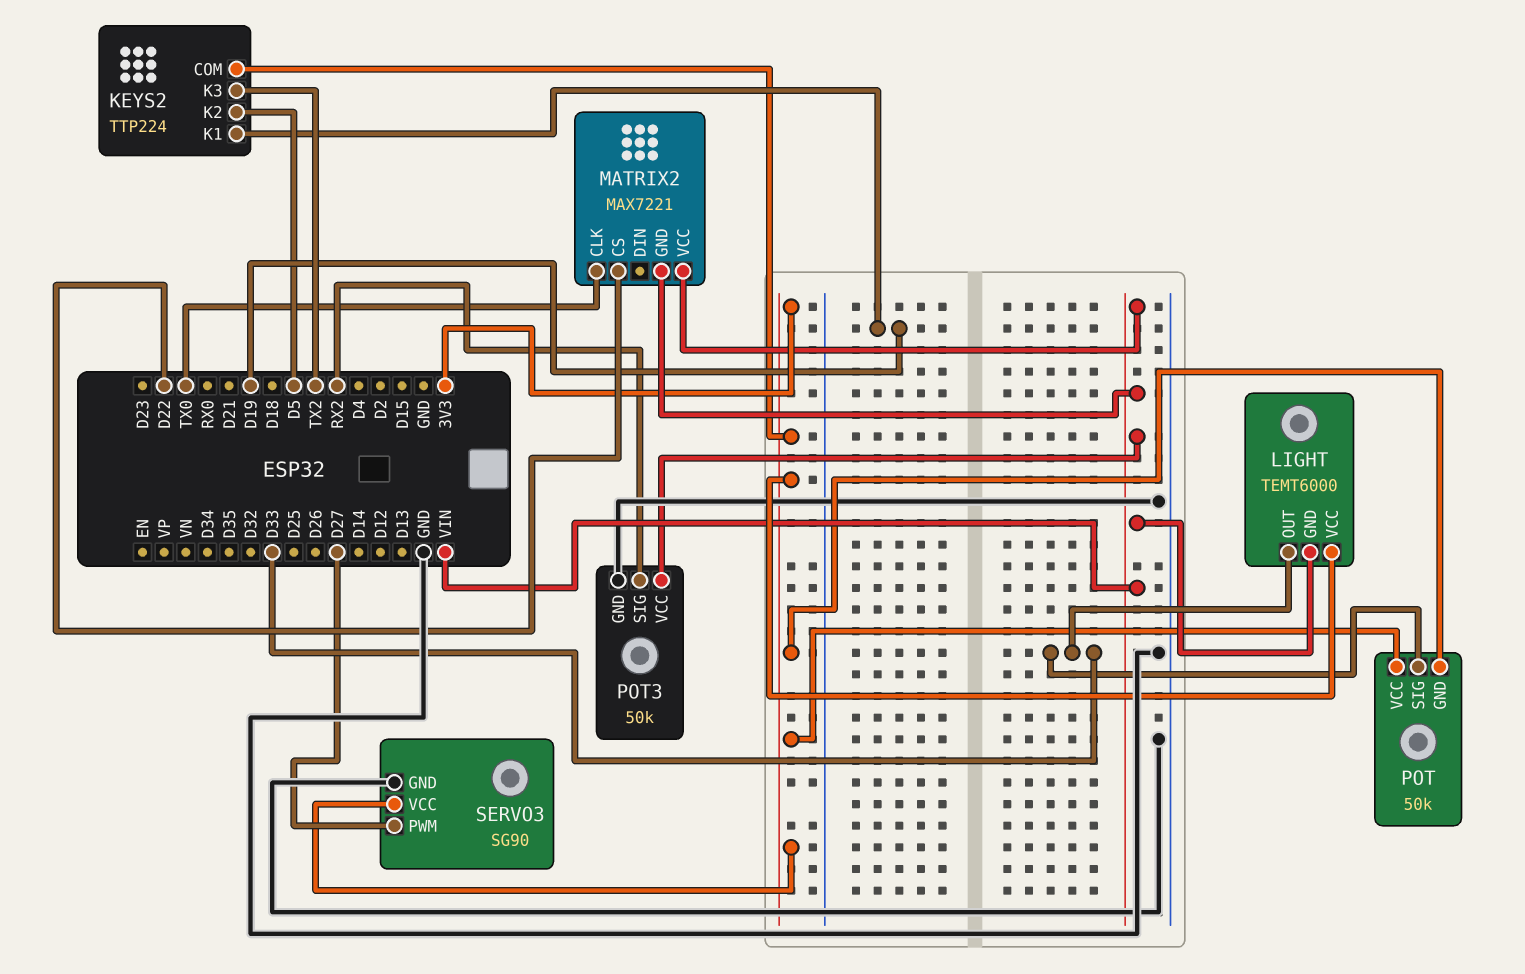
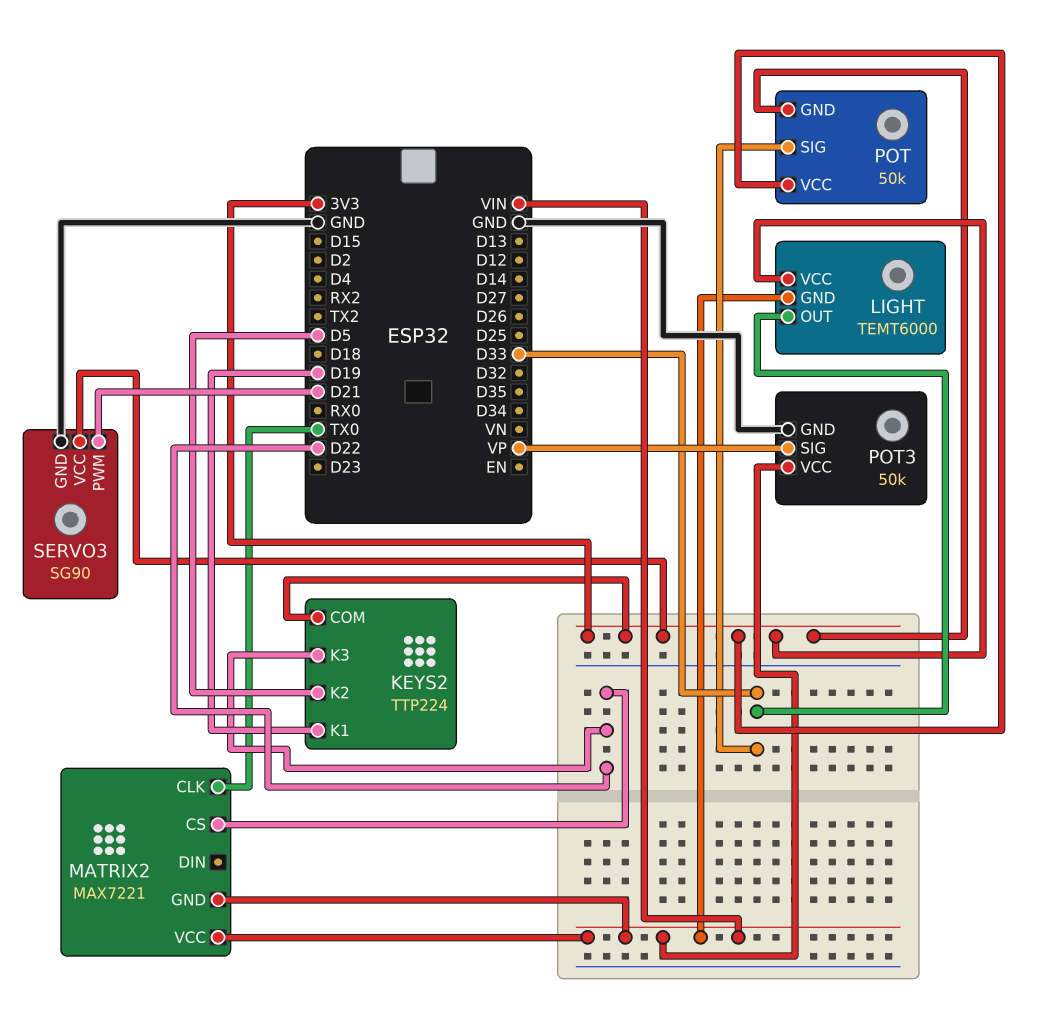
KEYS2 pin K3: TX2 -> D22
POT3 pin SIG: RX2 -> VP
SERVO3 pin PWM: D27 -> D21

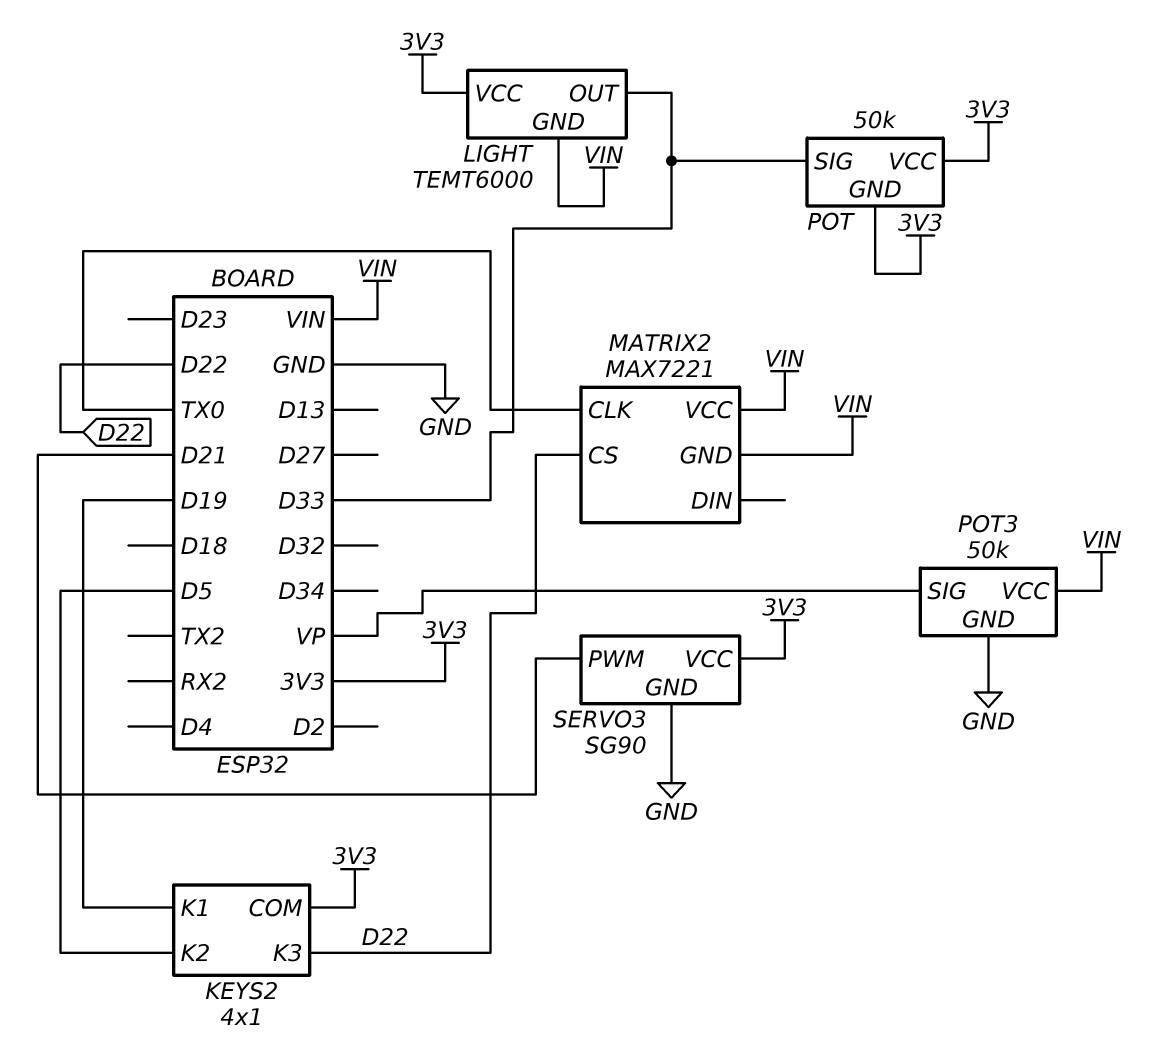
KEYS2: TTP224 -> 4x1

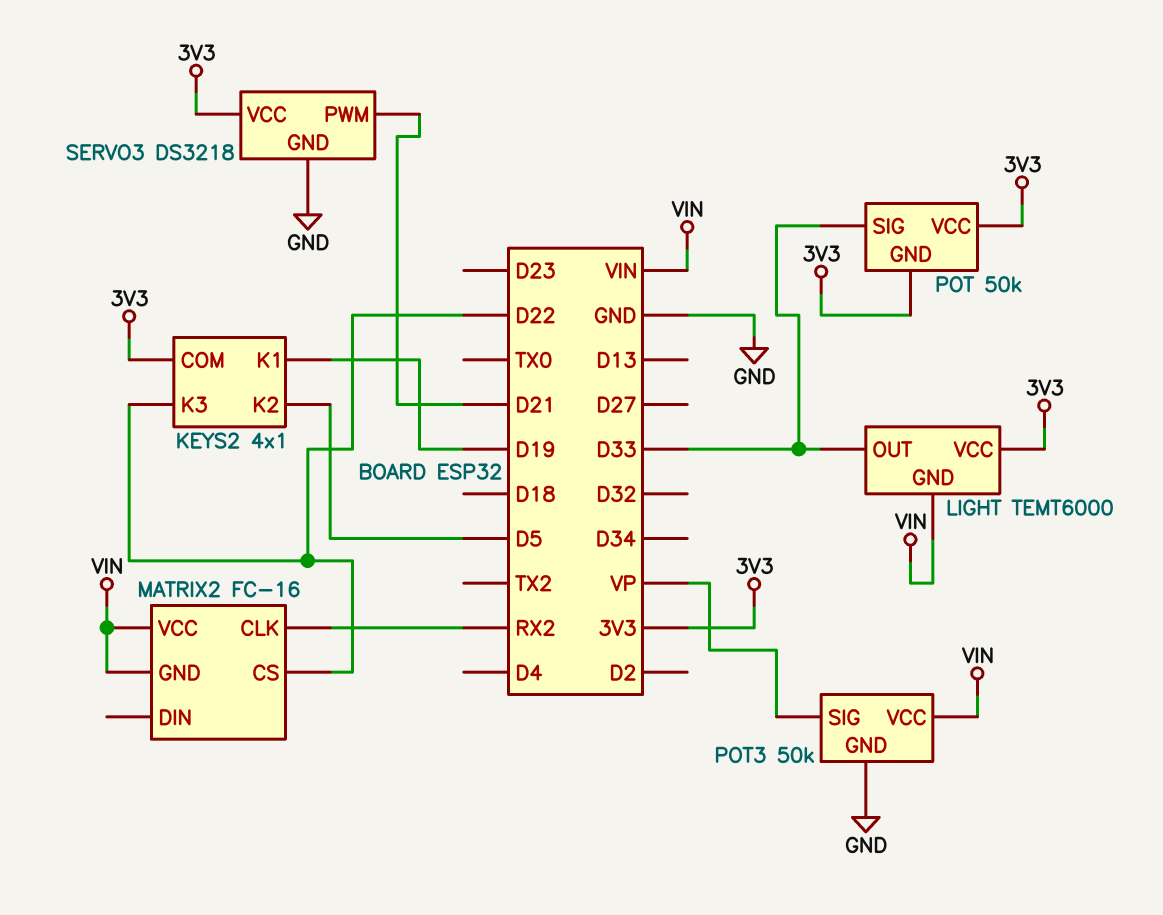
MATRIX2: MAX7221 -> FC-16
MATRIX2 pin CLK: TX0 -> RX2
SERVO3: SG90 -> DS3218

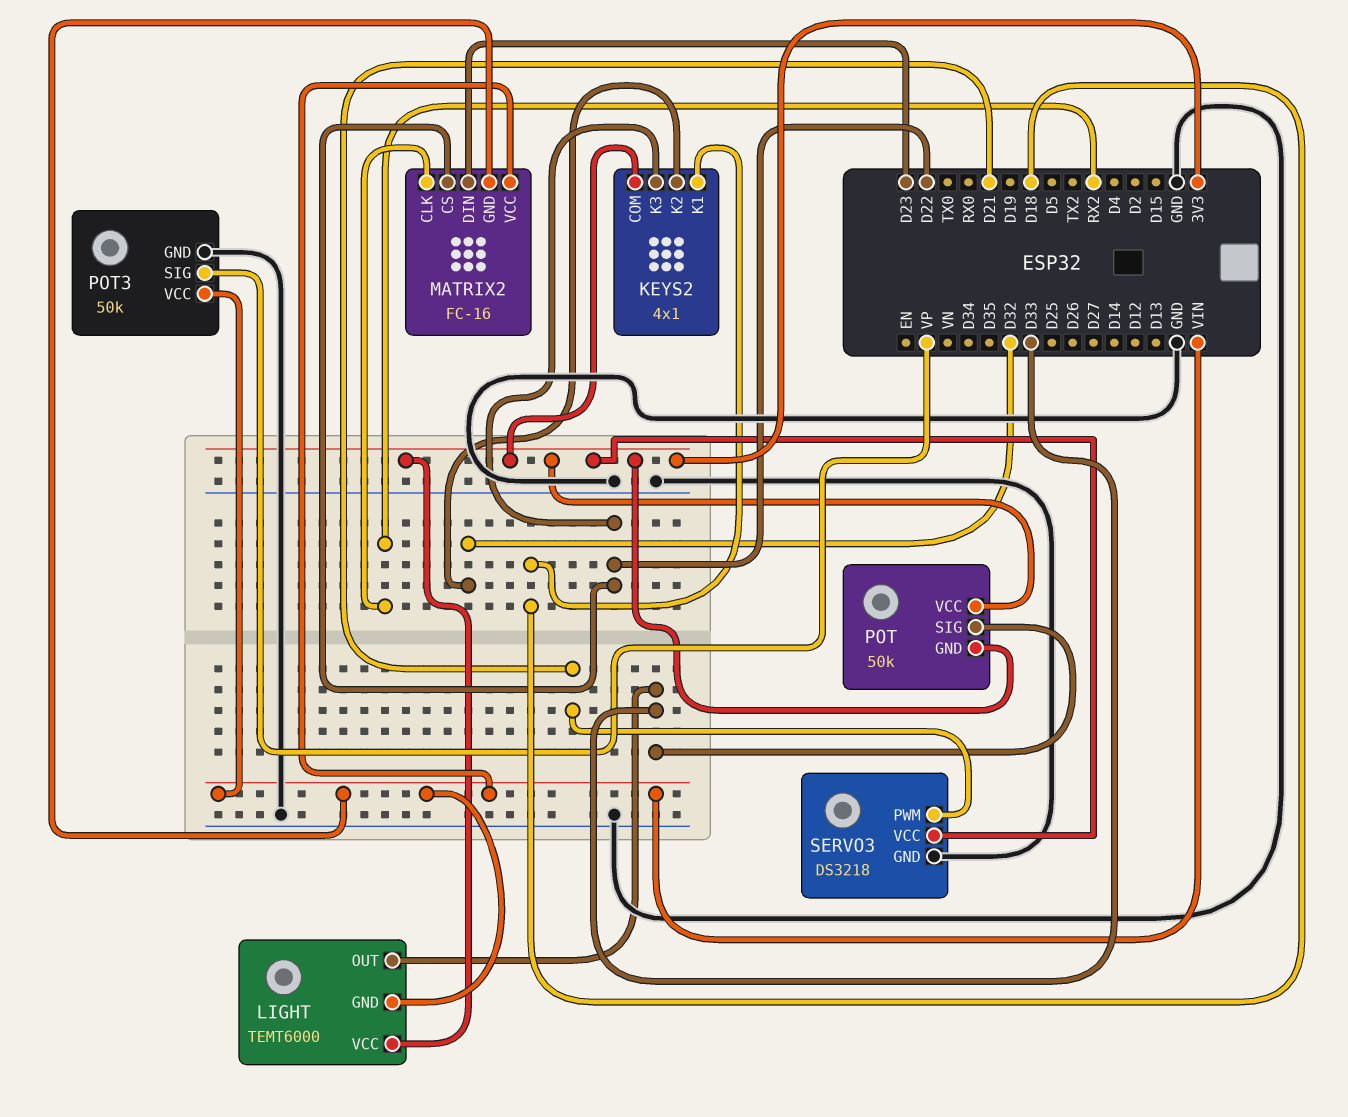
KEYS2 pin K1: D19 -> D18
KEYS2 pin K2: D5 -> D32
MATRIX2 pin DIN: none -> D23

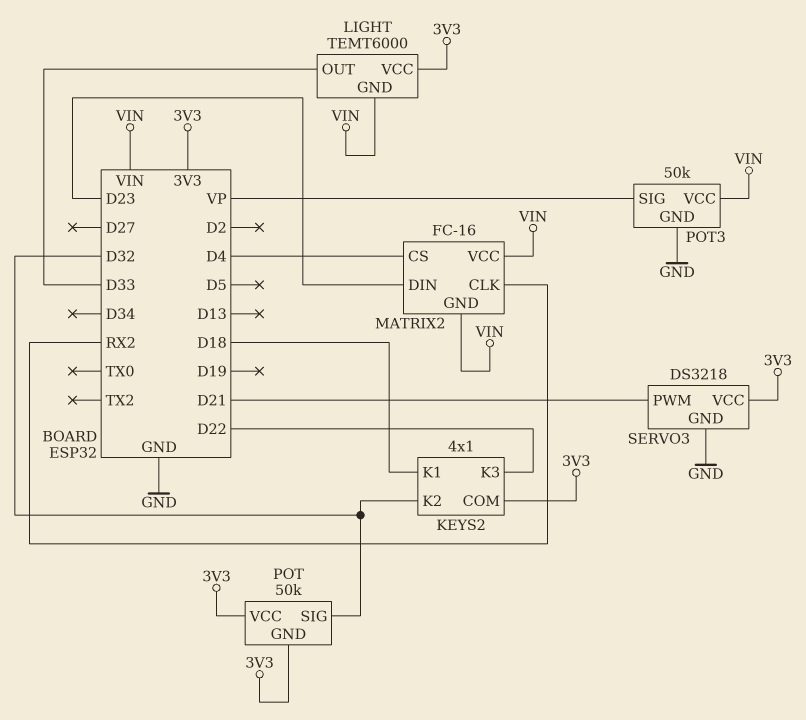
MATRIX2 pin CS: D22 -> D4
POT pin SIG: D33 -> D32

